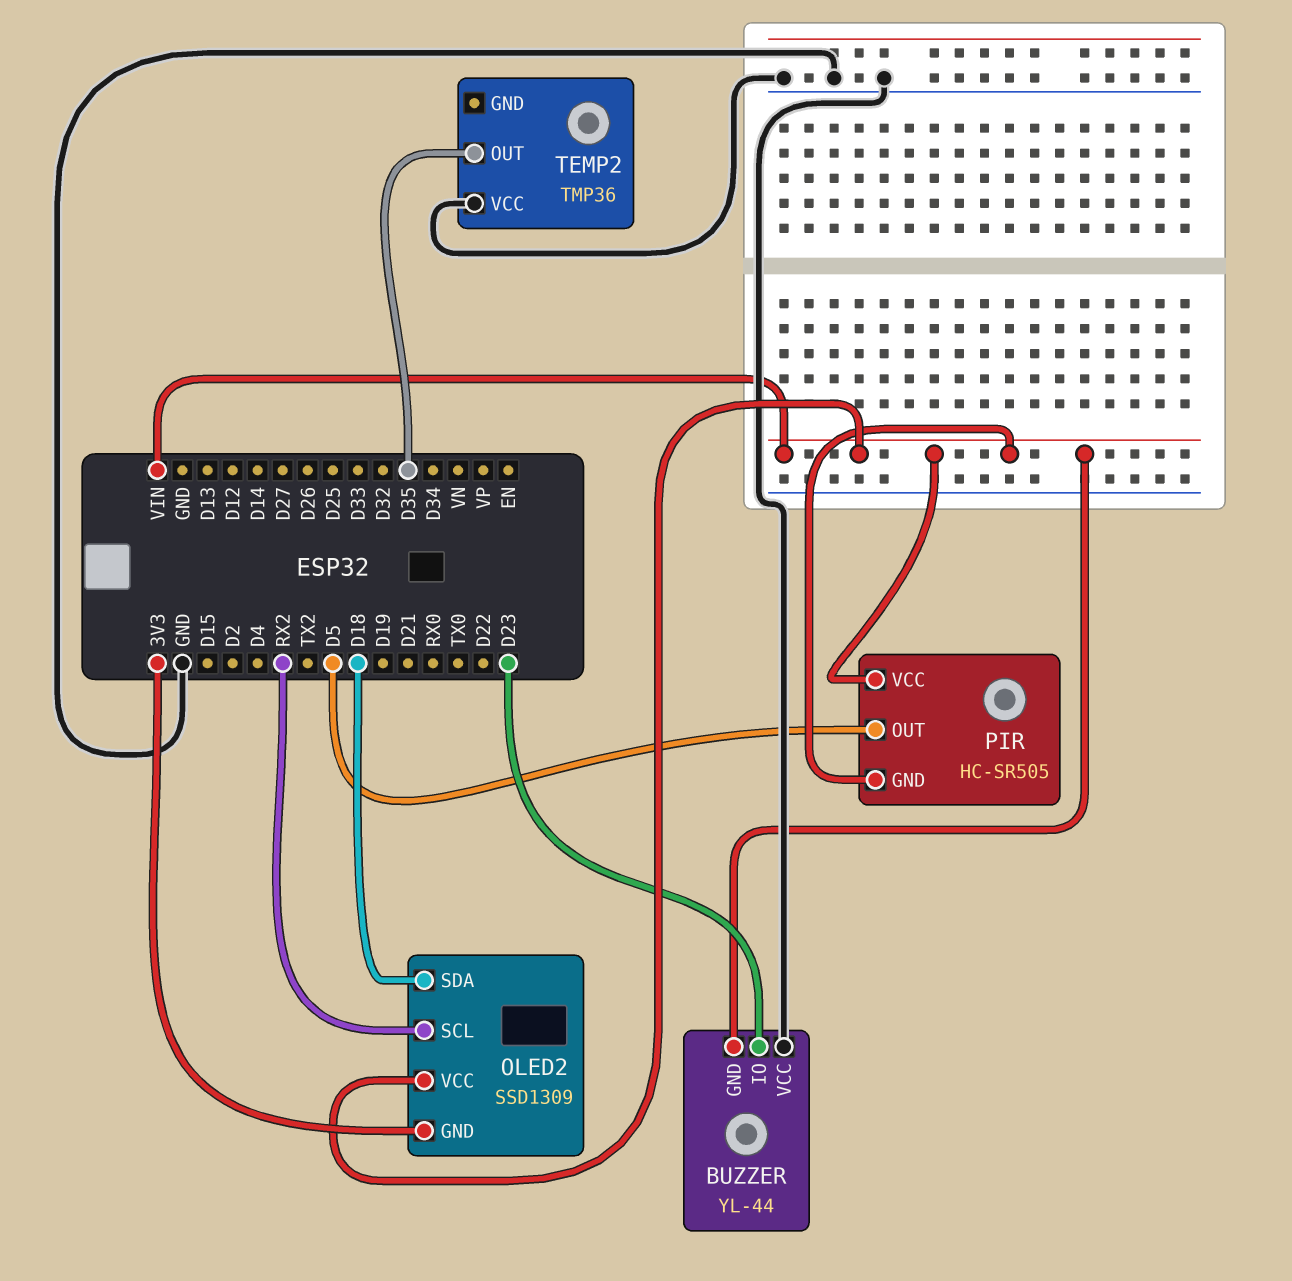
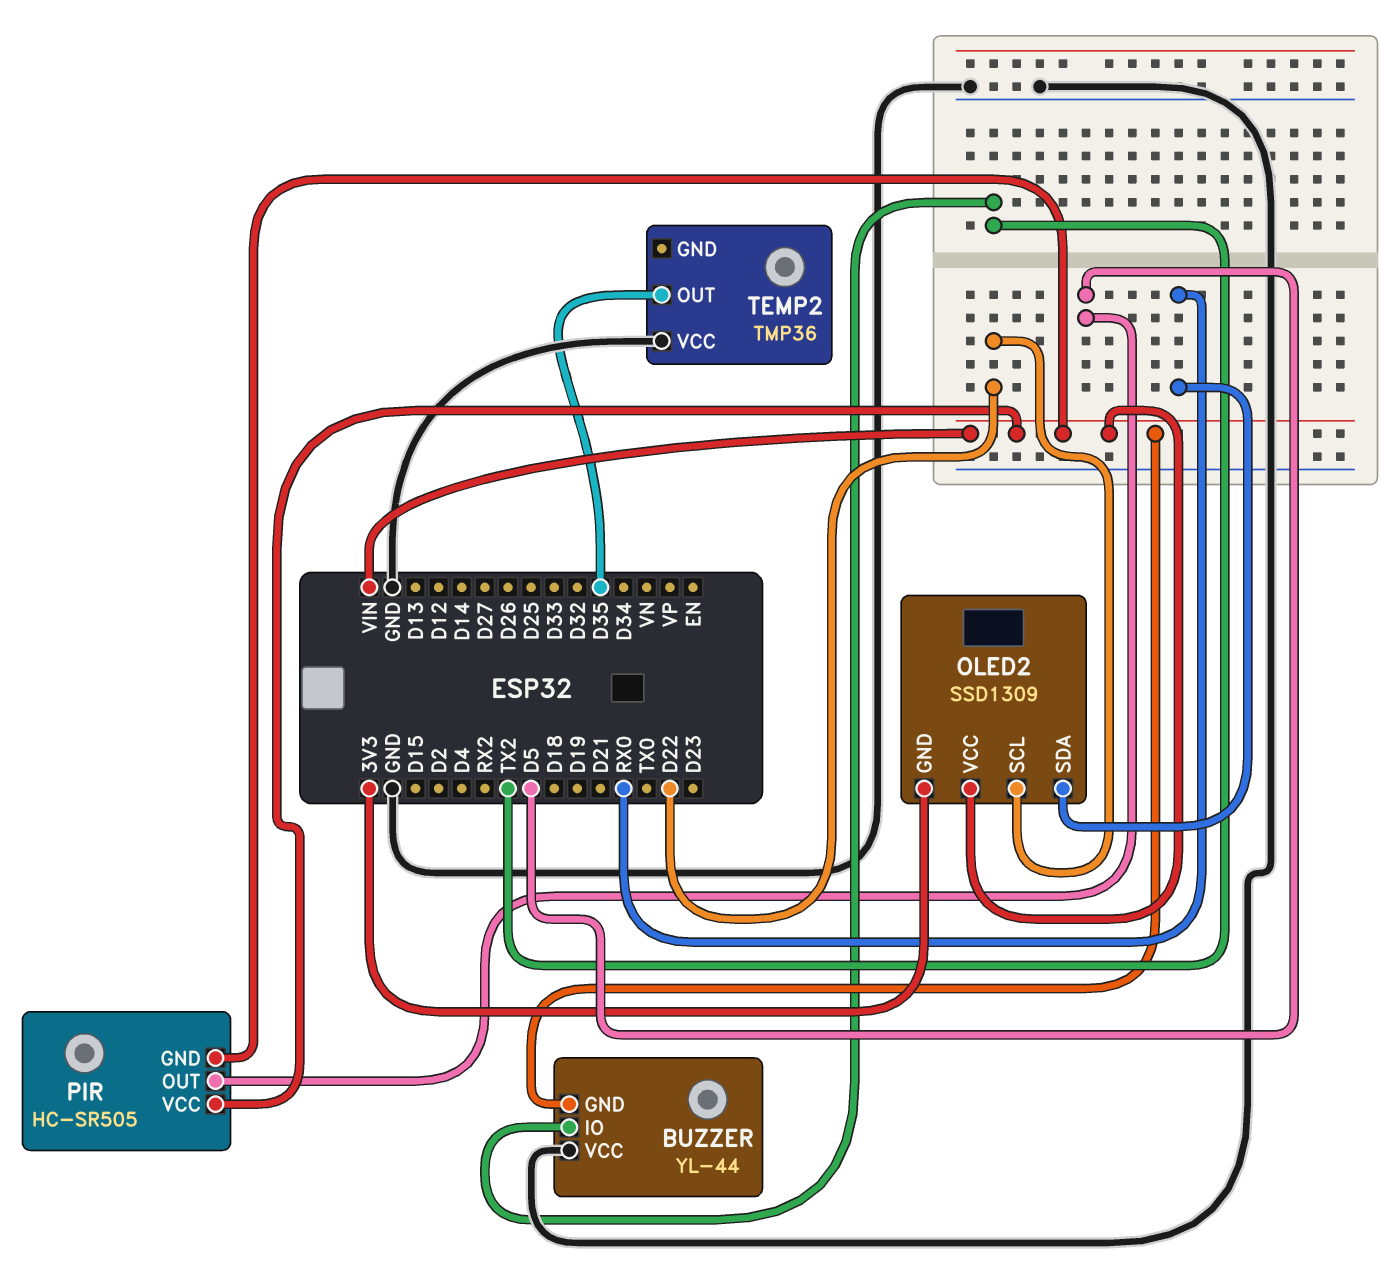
BUZZER pin IO: D23 -> TX2
OLED2 pin SCL: RX2 -> D22
OLED2 pin SDA: D18 -> RX0

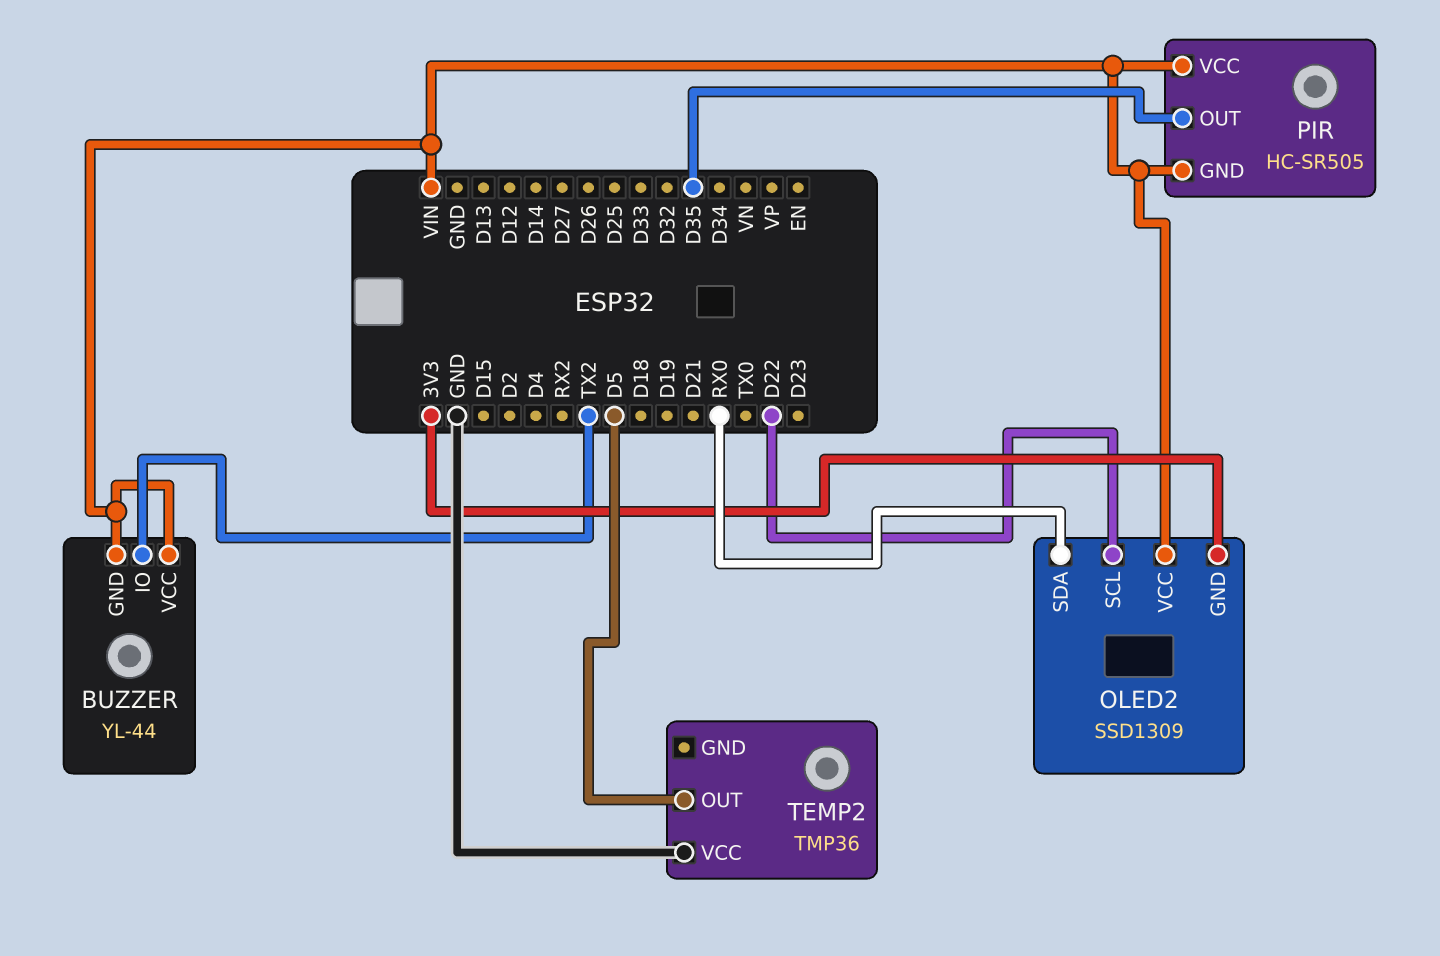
BUZZER pin VCC: GND -> VIN
PIR pin OUT: D5 -> D35
TEMP2 pin OUT: D35 -> D5

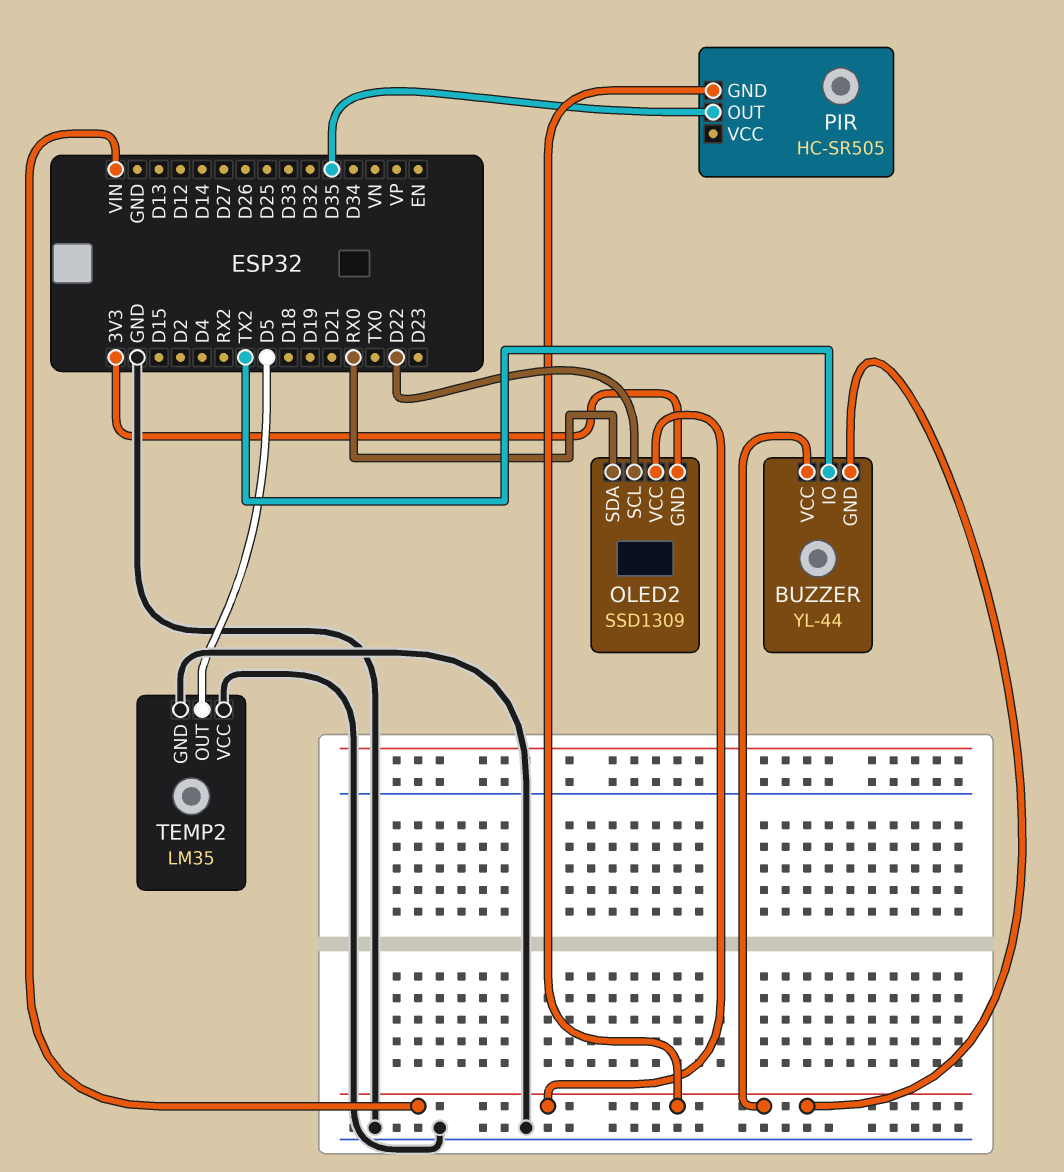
PIR pin VCC: VIN -> none
TEMP2: TMP36 -> LM35
TEMP2 pin GND: none -> GND

